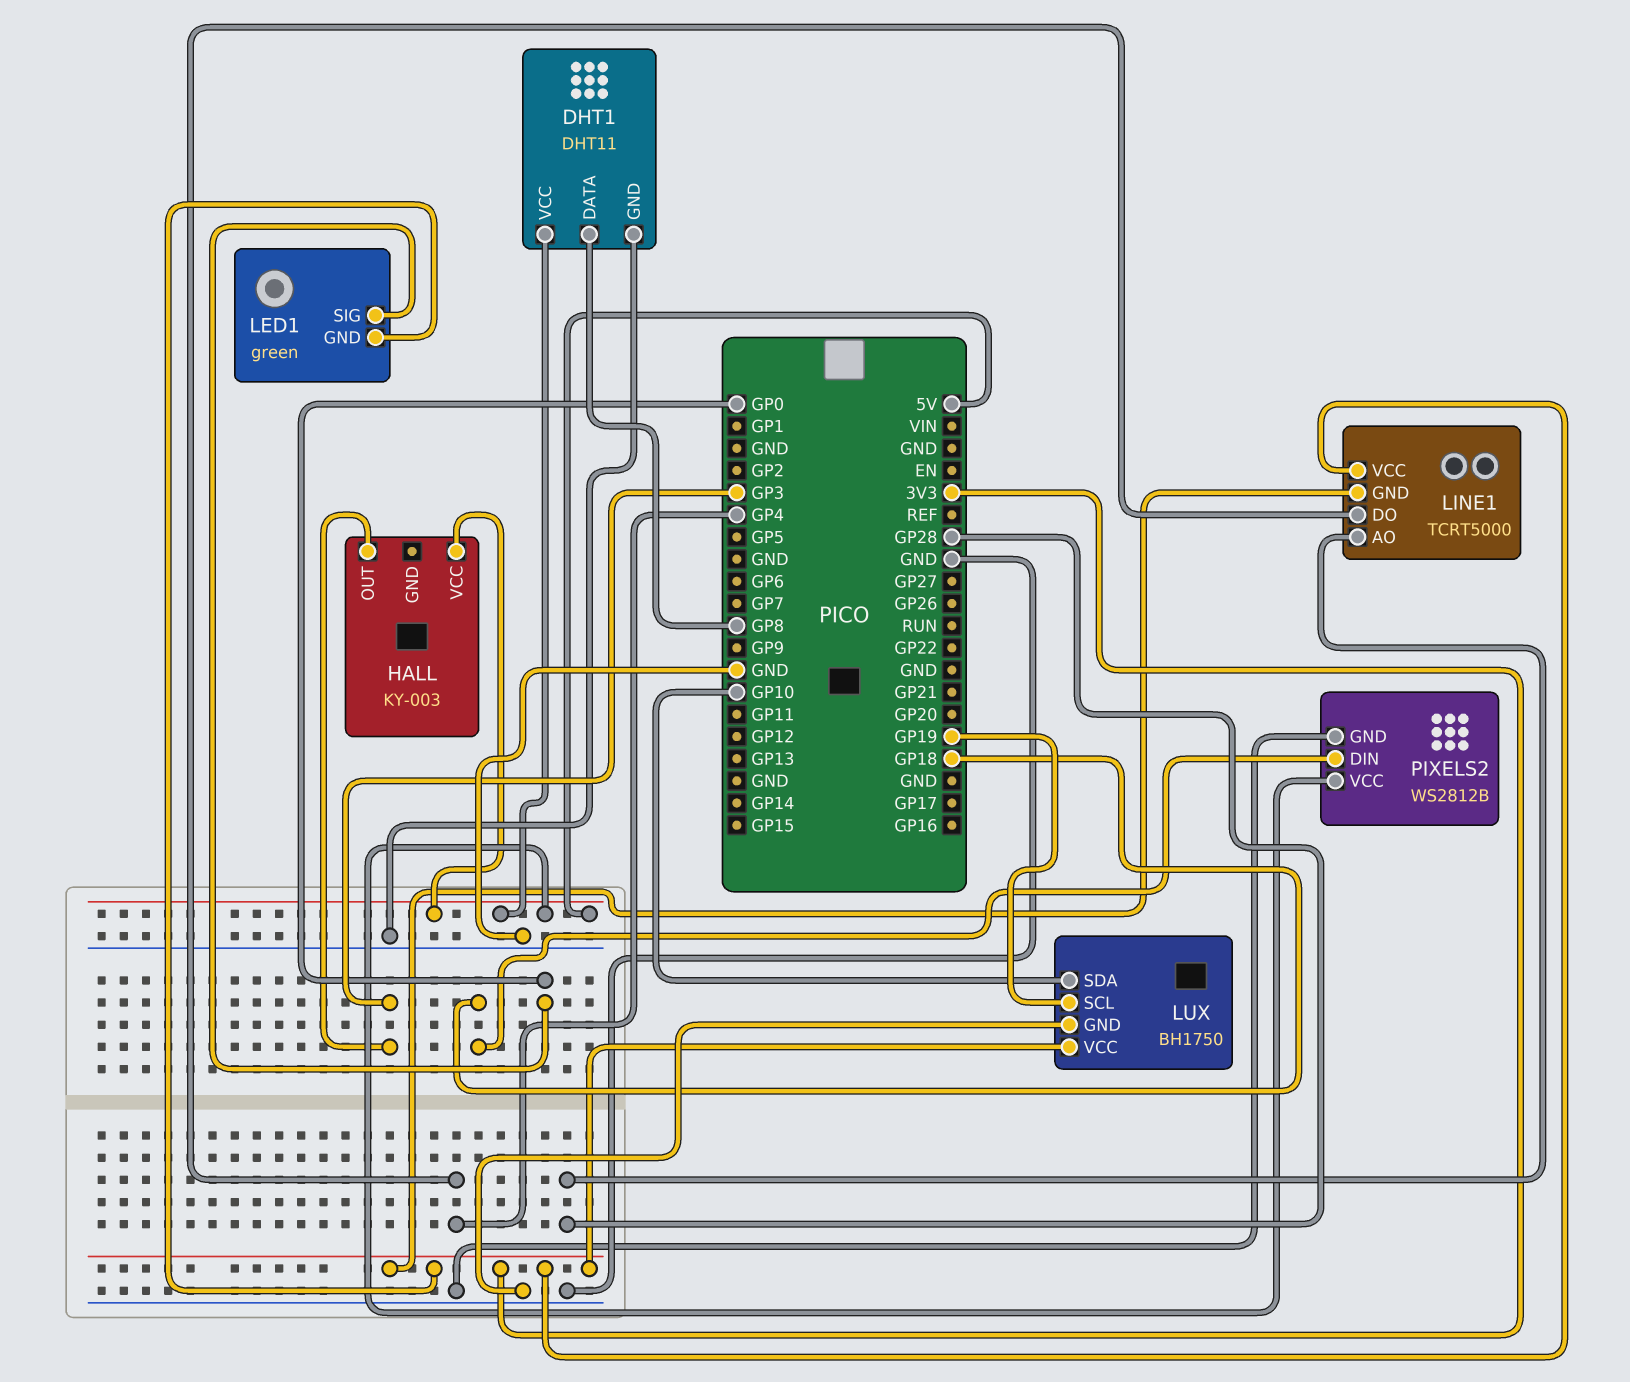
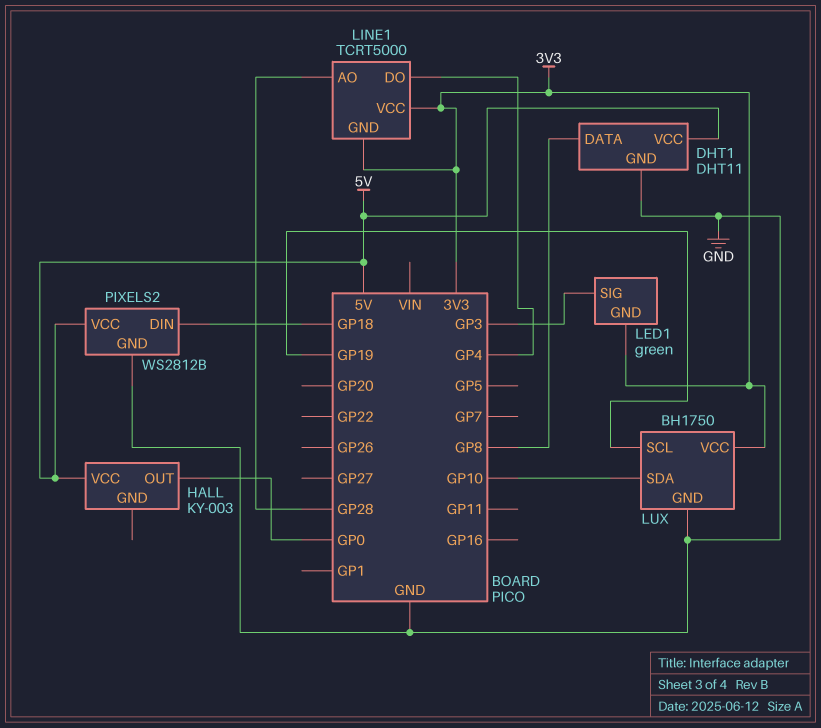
HALL pin OUT: GP3 -> GP0
LED1 pin SIG: GP0 -> GP3

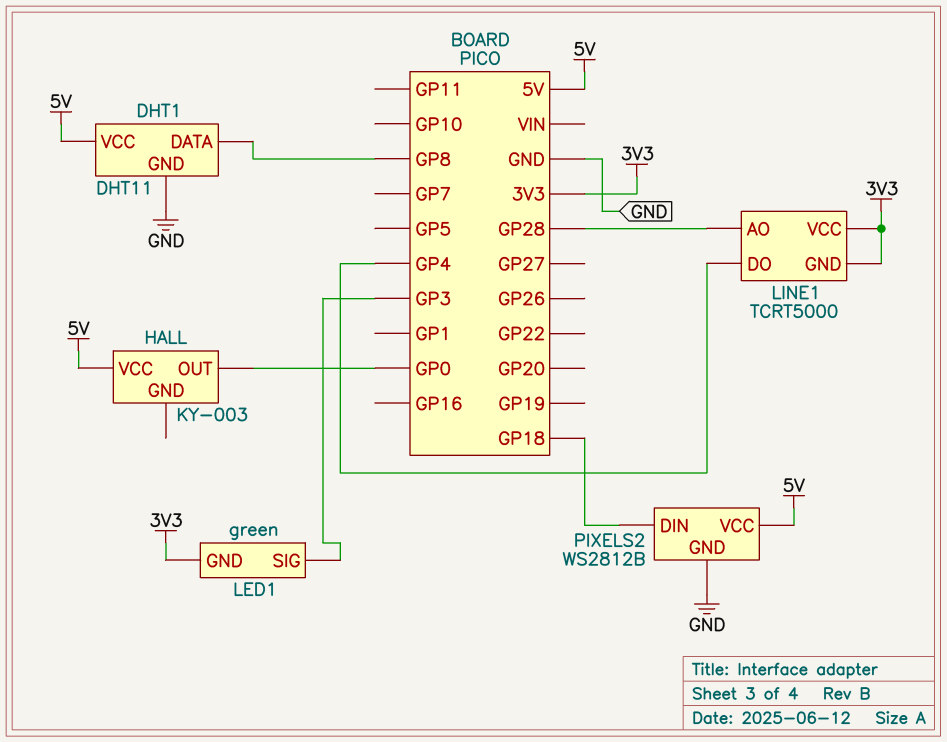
LUX: BH1750 -> none
LUX pin GND: GND -> none
LUX pin SCL: GP19 -> none
LUX pin SDA: GP10 -> none
LUX pin VCC: 3V3 -> none

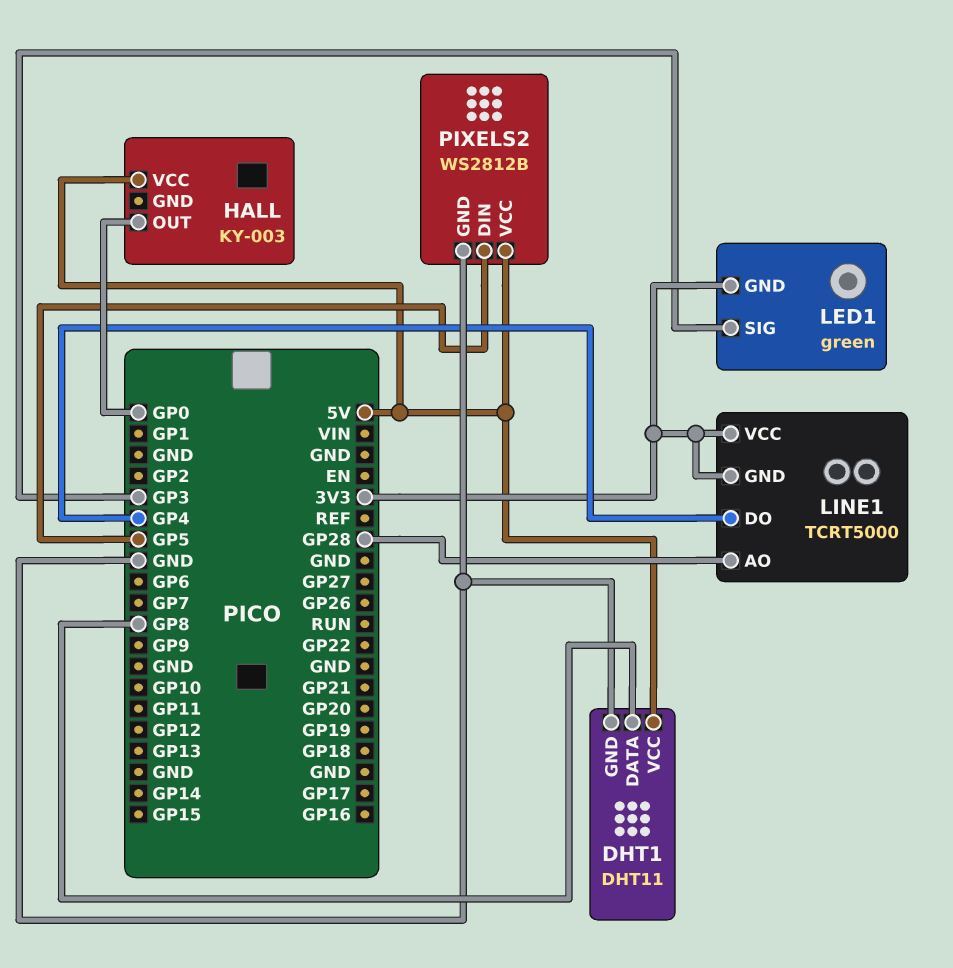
PIXELS2 pin DIN: GP18 -> GP5

